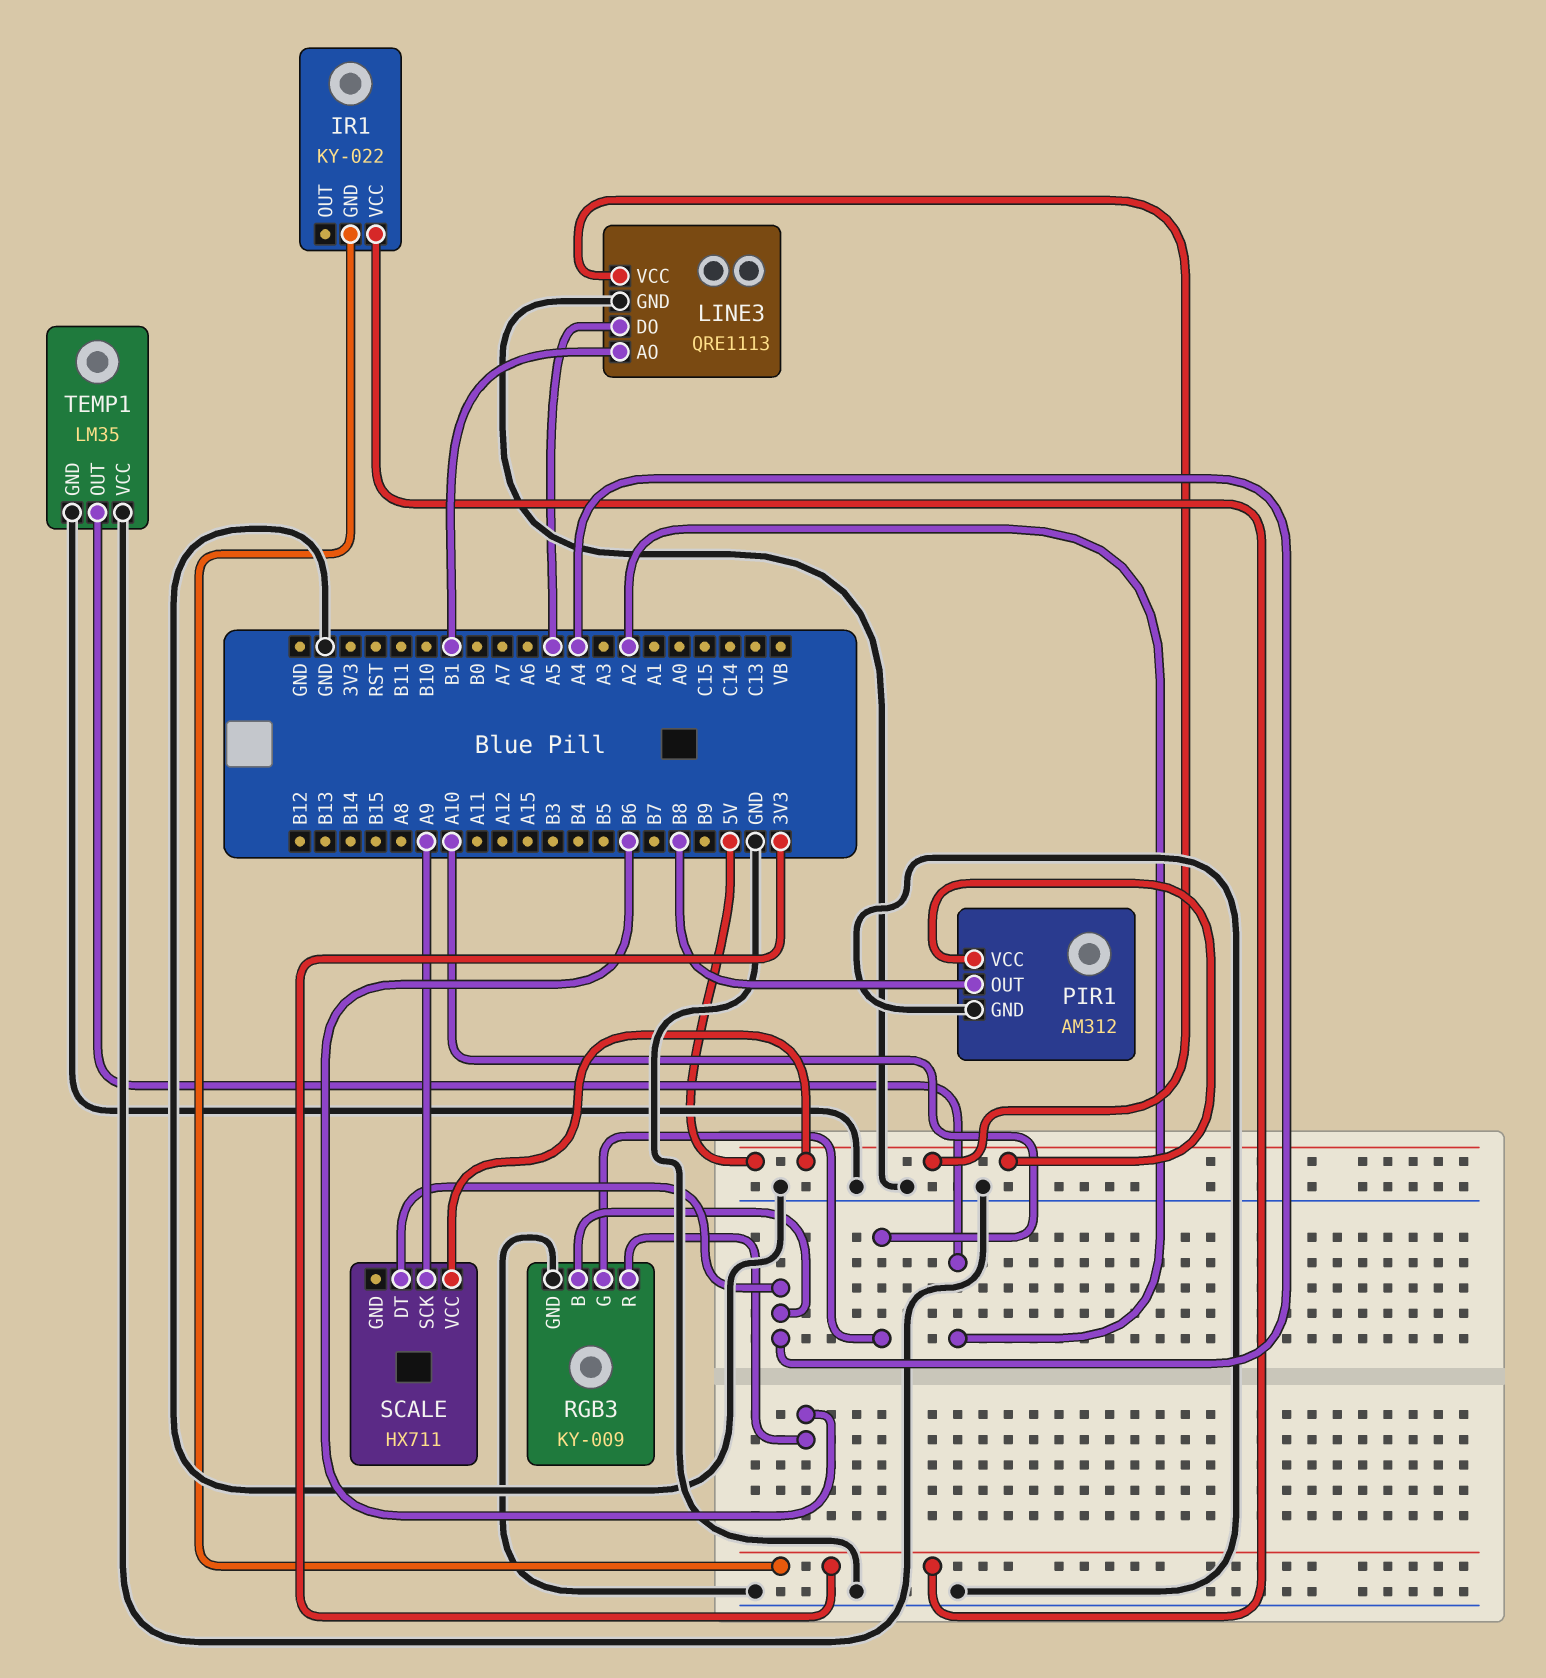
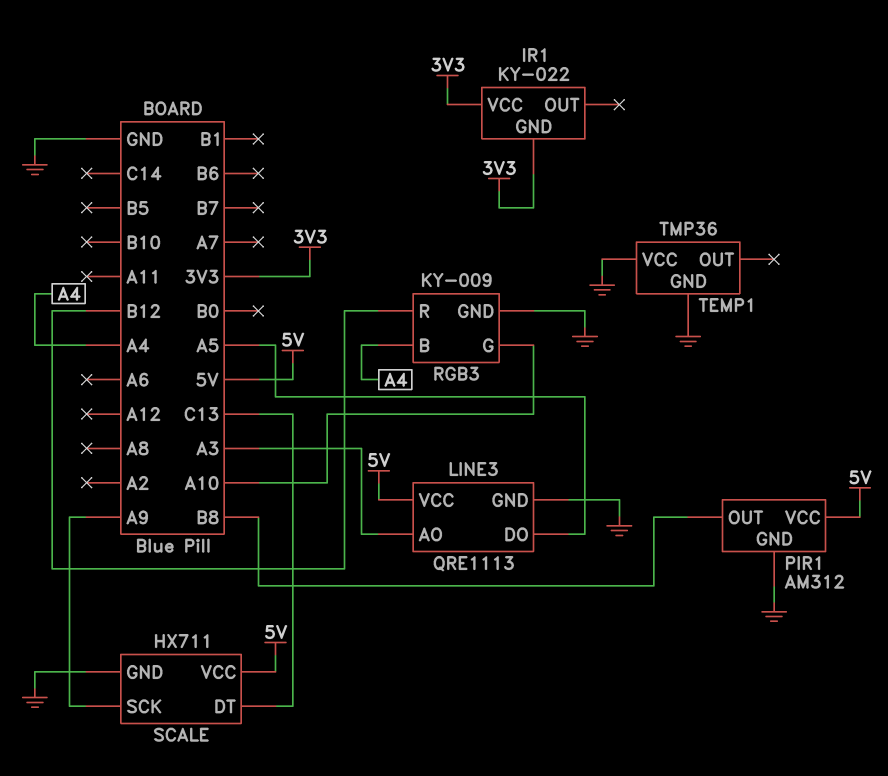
LINE3 pin AO: B1 -> A3
RGB3 pin R: B6 -> B12
SCALE pin DT: A4 -> C13
SCALE pin GND: none -> GND
TEMP1: LM35 -> TMP36
TEMP1 pin OUT: A2 -> none

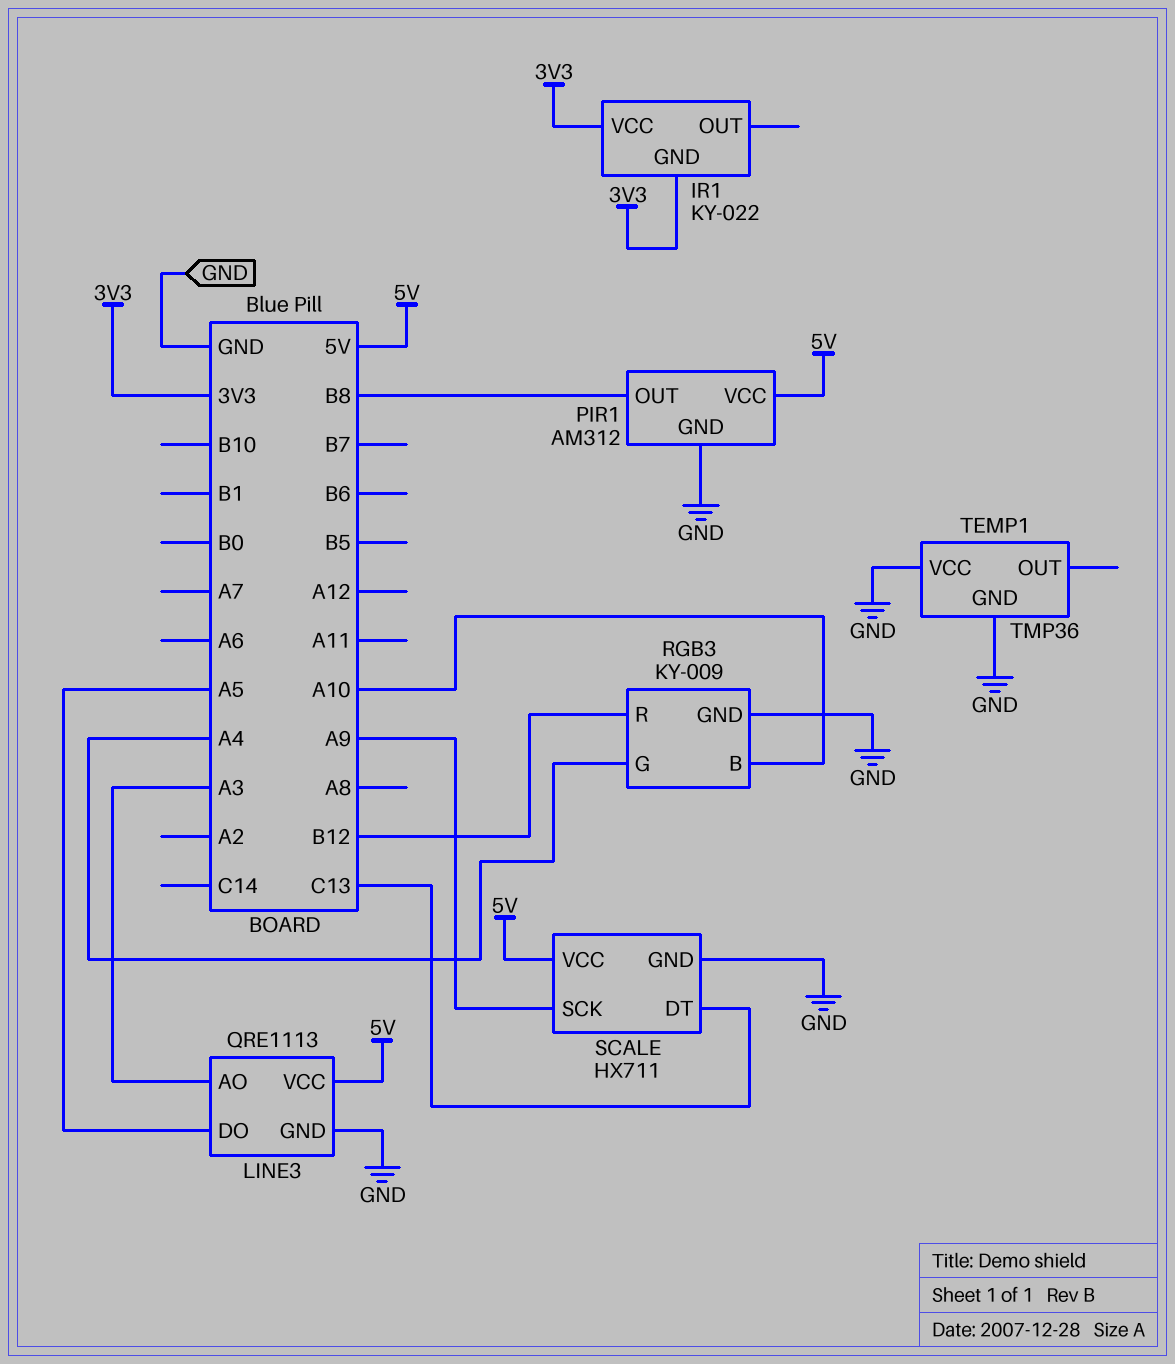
RGB3 pin B: A4 -> A10
RGB3 pin G: A10 -> A4

